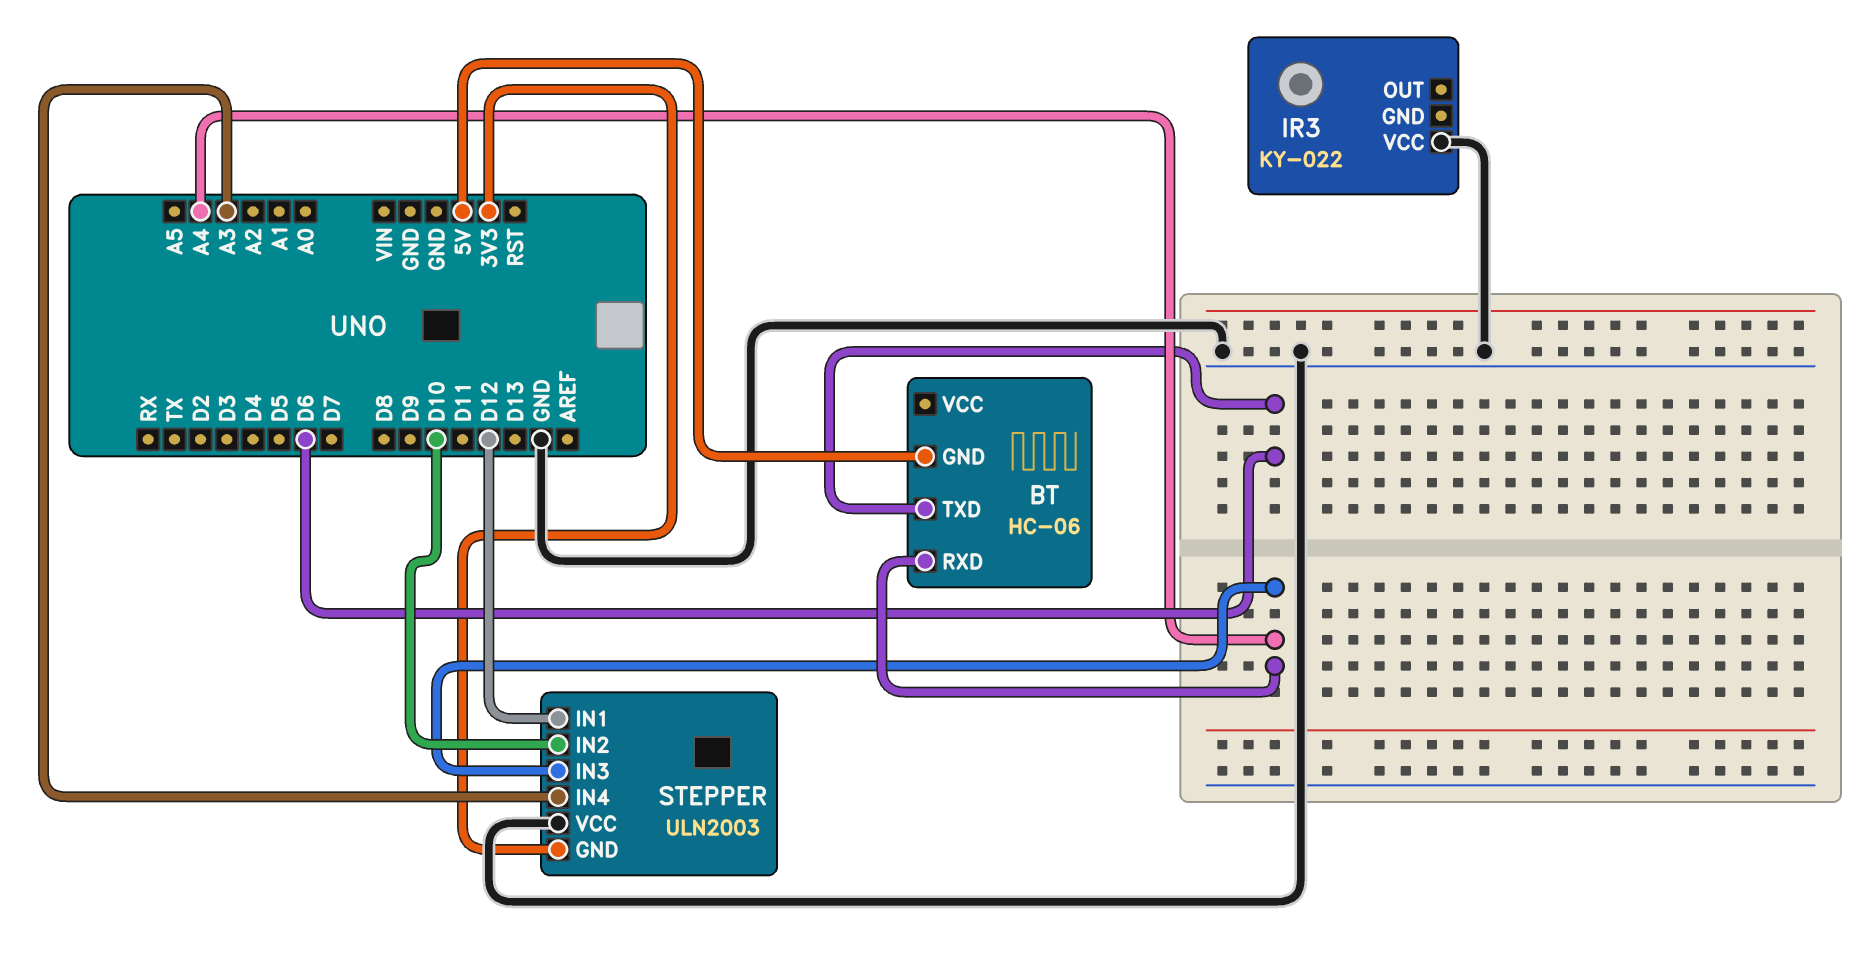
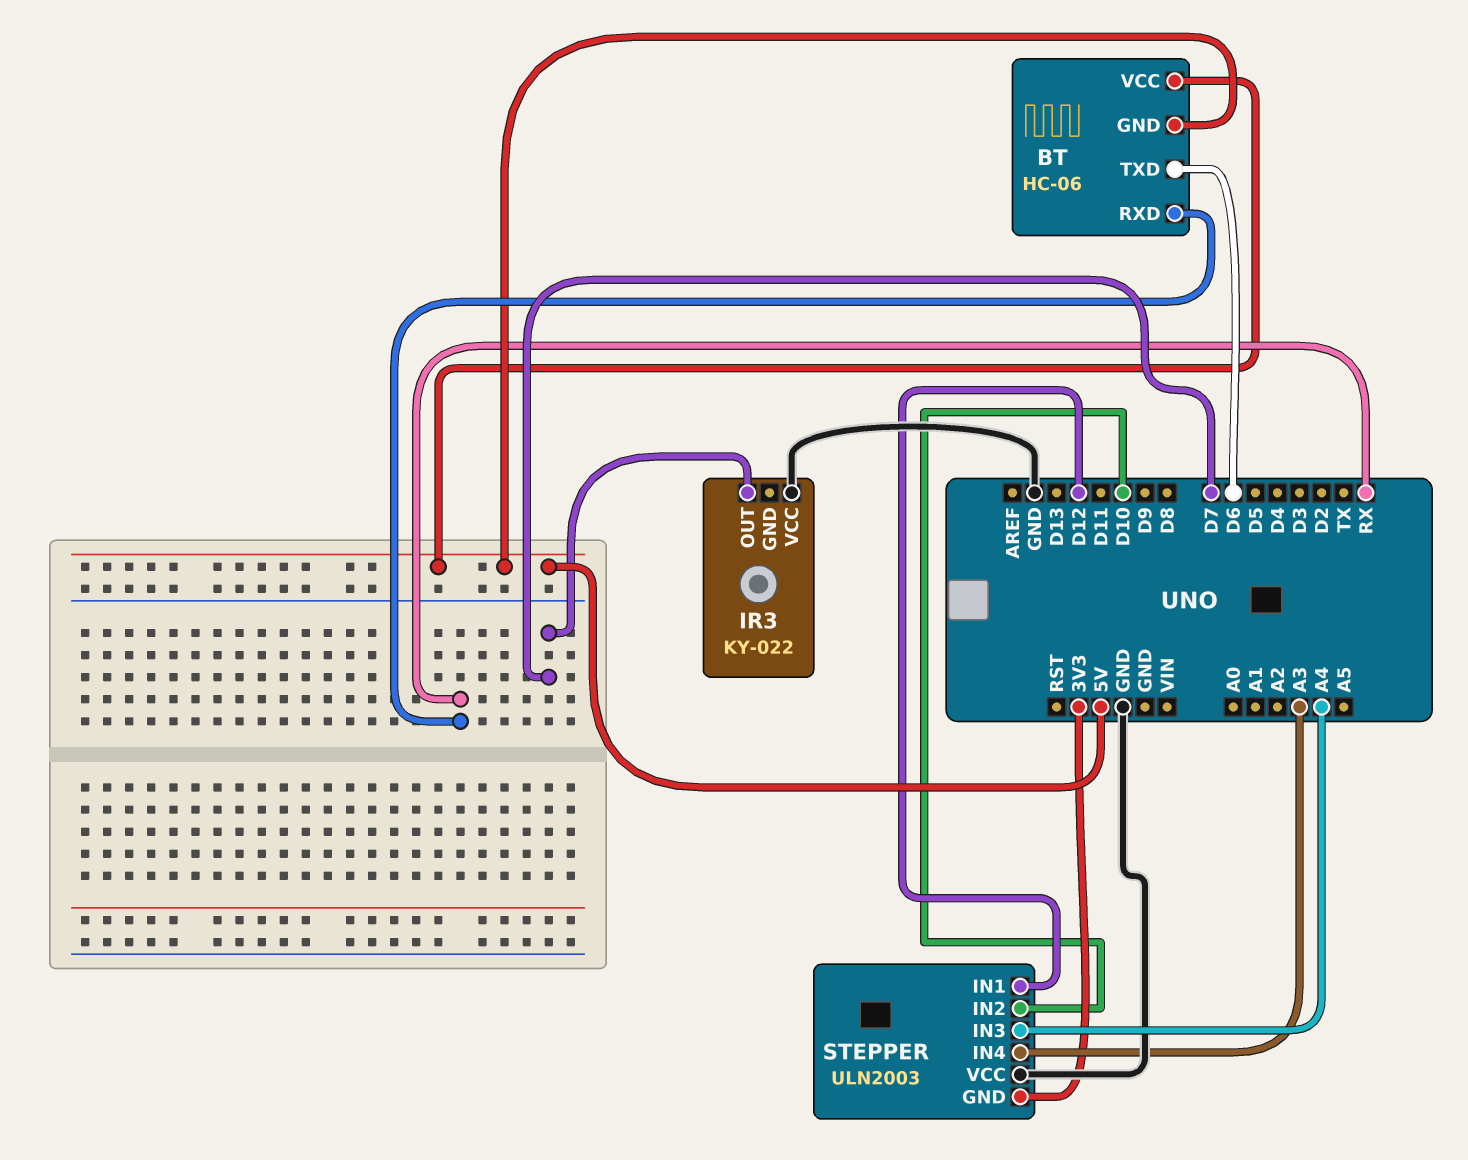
BT pin RXD: A4 -> RX
BT pin VCC: none -> 5V
IR3 pin OUT: none -> D7

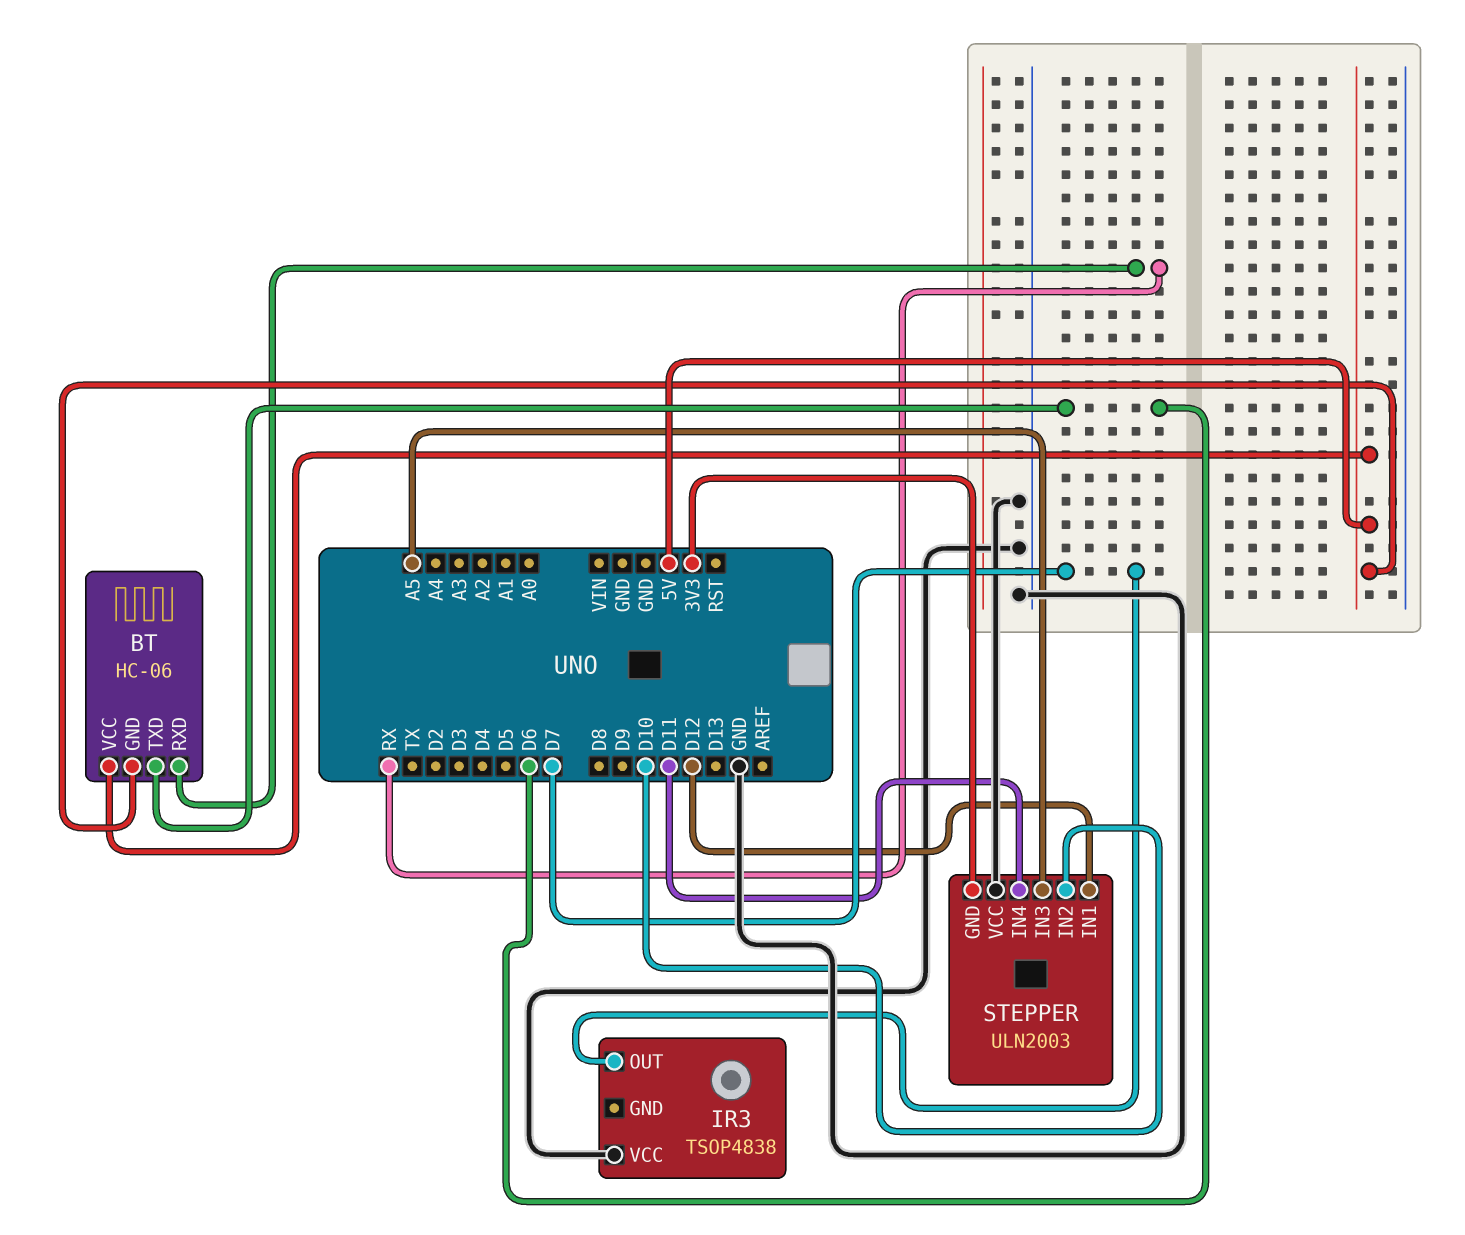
IR3: KY-022 -> TSOP4838
STEPPER pin IN3: A4 -> A5
STEPPER pin IN4: A3 -> D11

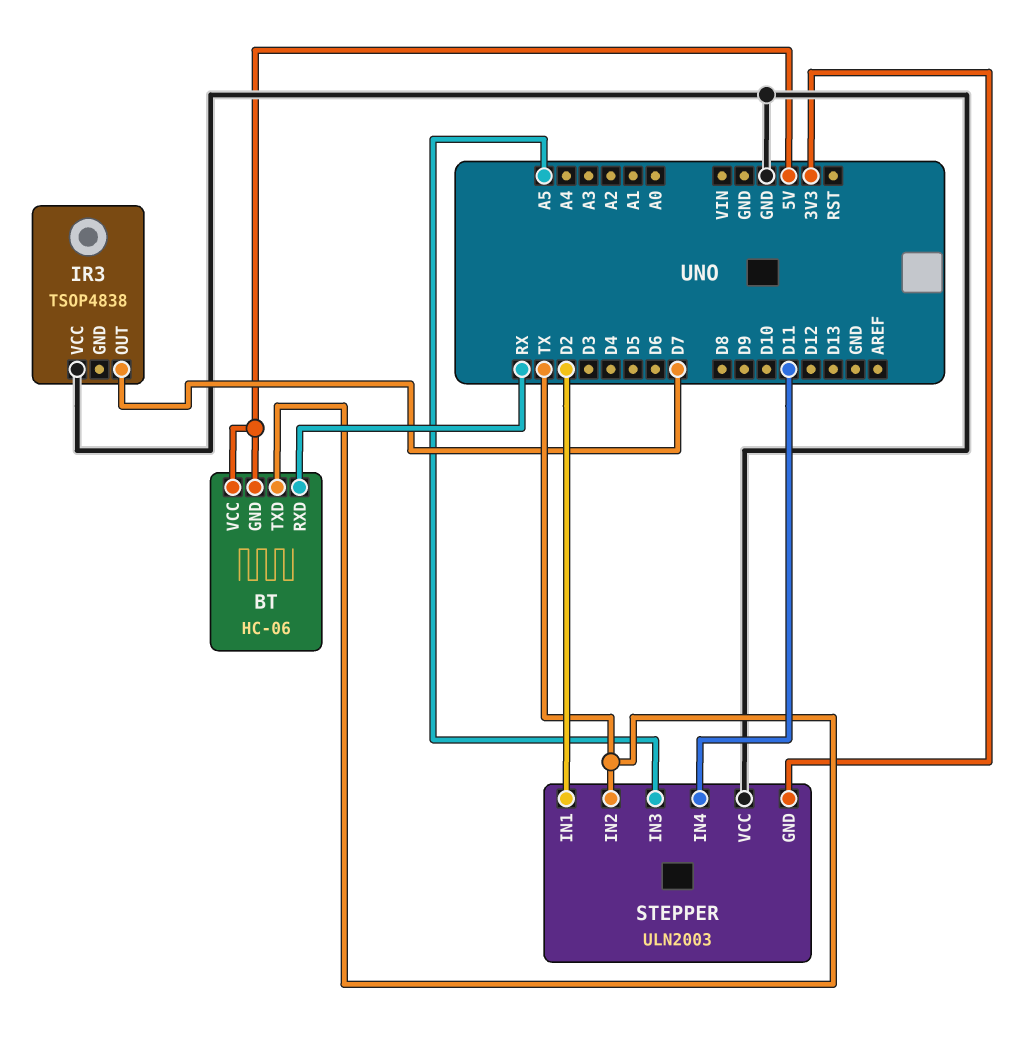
BT pin TXD: D6 -> TX
STEPPER pin IN1: D12 -> D2
STEPPER pin IN2: D10 -> TX

